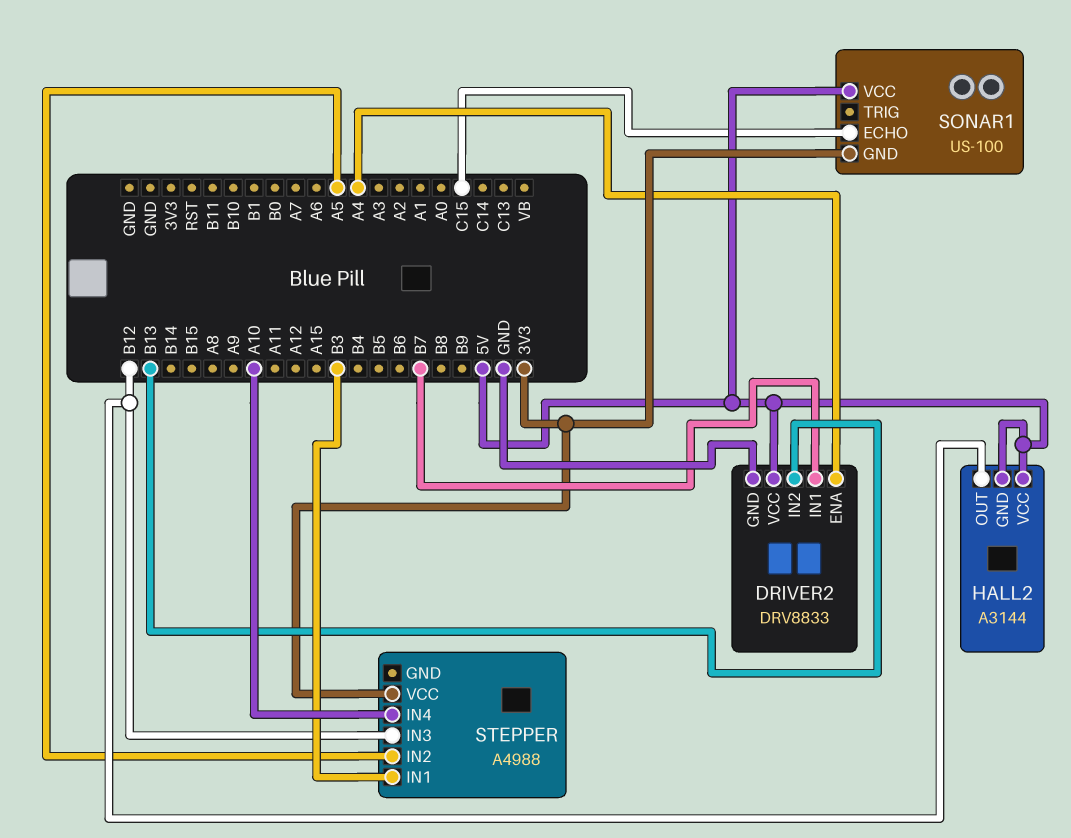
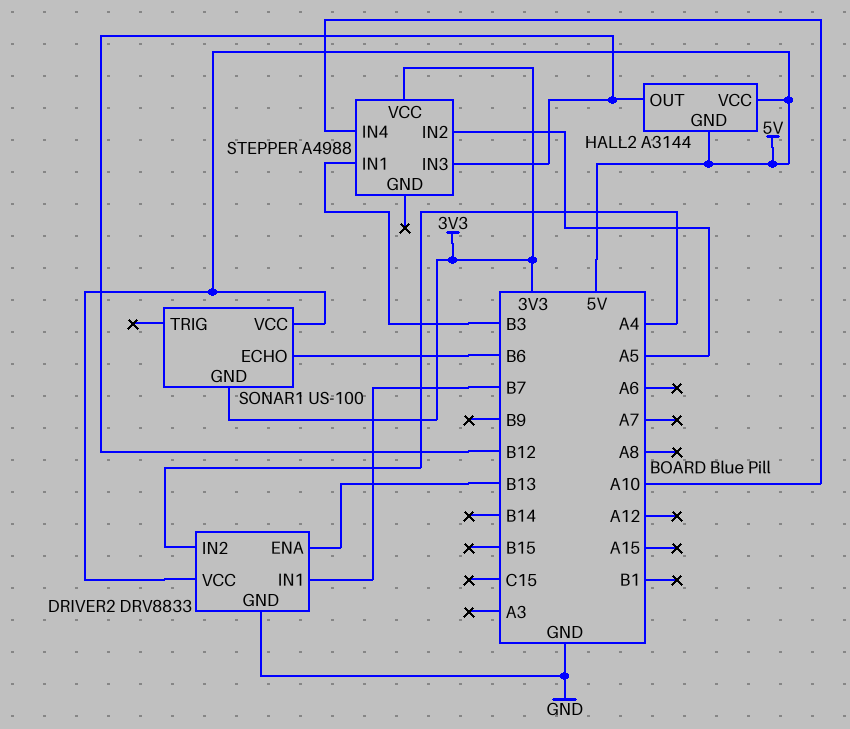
DRIVER2 pin ENA: A4 -> B13
DRIVER2 pin IN2: B13 -> A4
SONAR1 pin ECHO: C15 -> B6

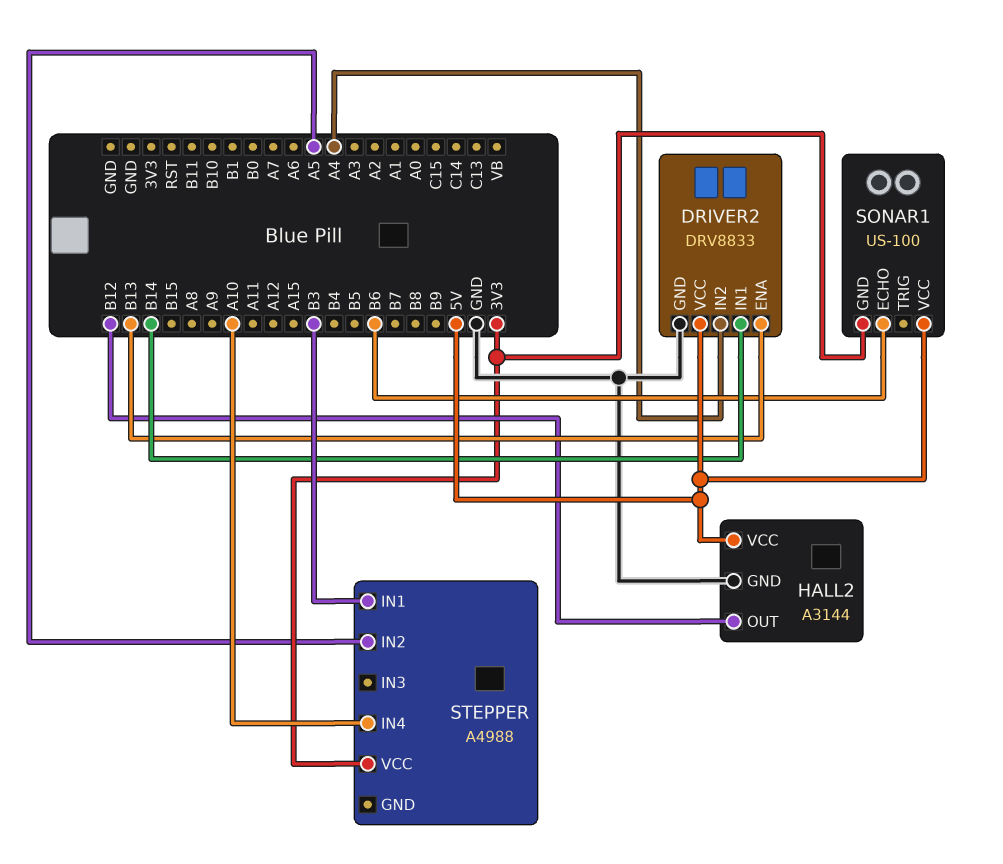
DRIVER2 pin IN1: B7 -> B14
HALL2 pin GND: 5V -> GND
STEPPER pin IN3: B12 -> none

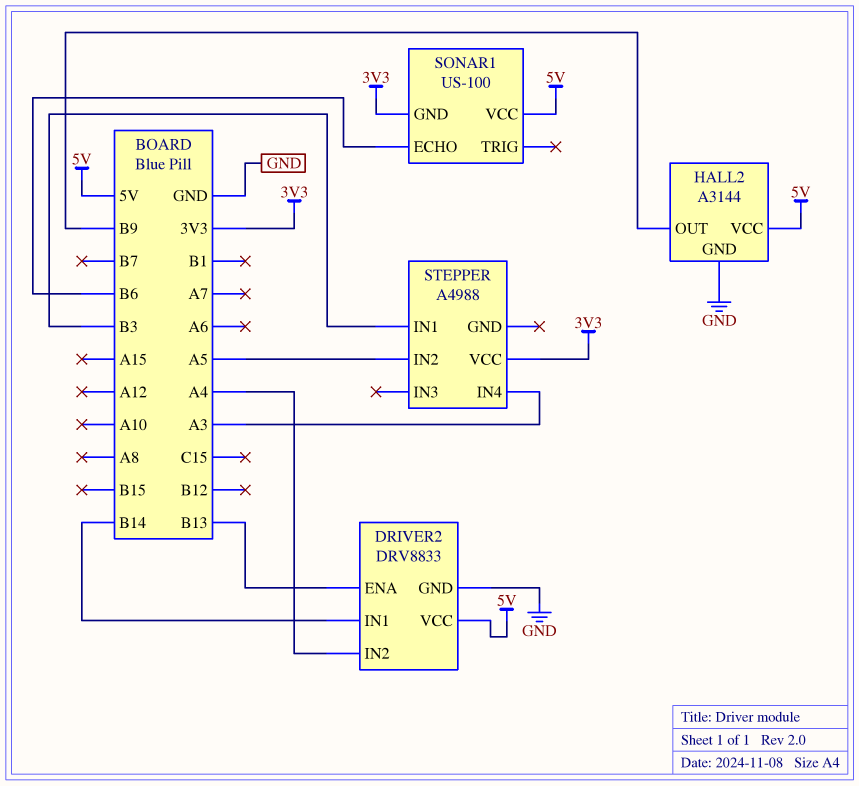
HALL2 pin OUT: B12 -> B9
STEPPER pin IN4: A10 -> A3

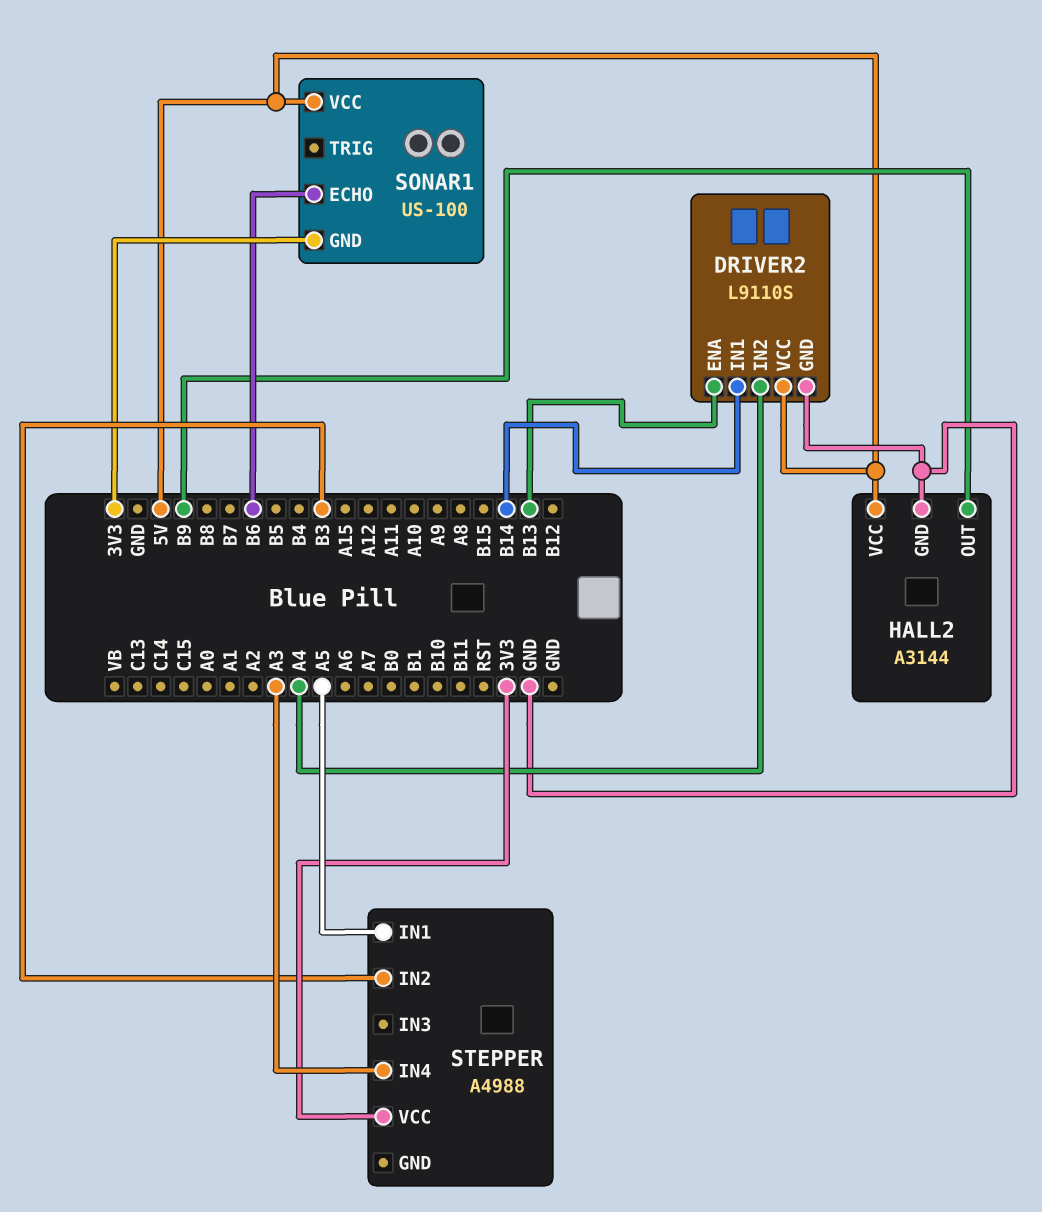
DRIVER2: DRV8833 -> L9110S
STEPPER pin IN1: B3 -> A5
STEPPER pin IN2: A5 -> B3

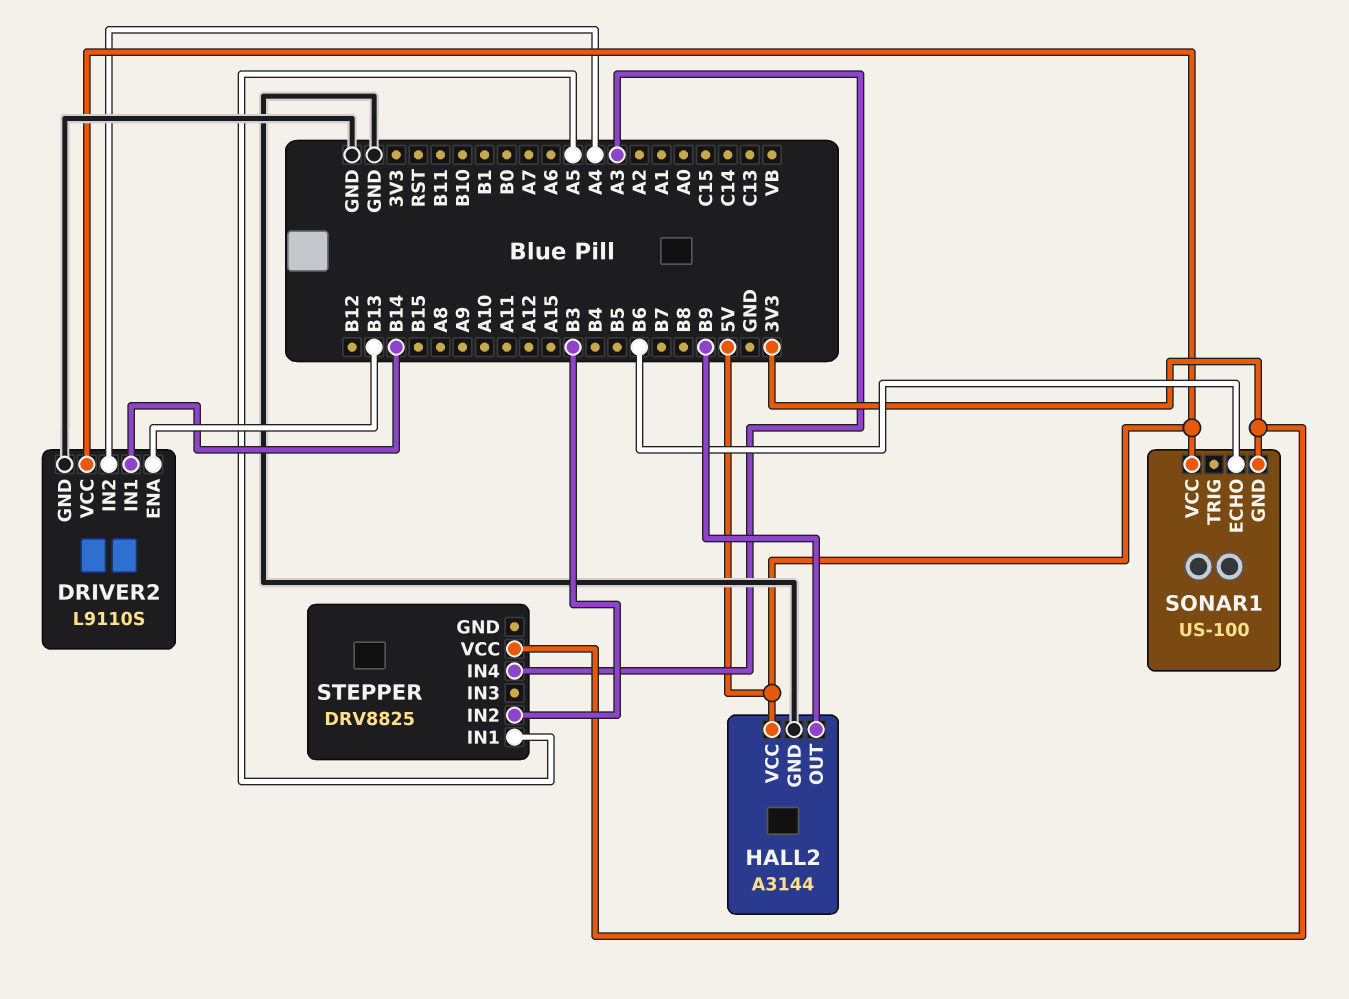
STEPPER: A4988 -> DRV8825

